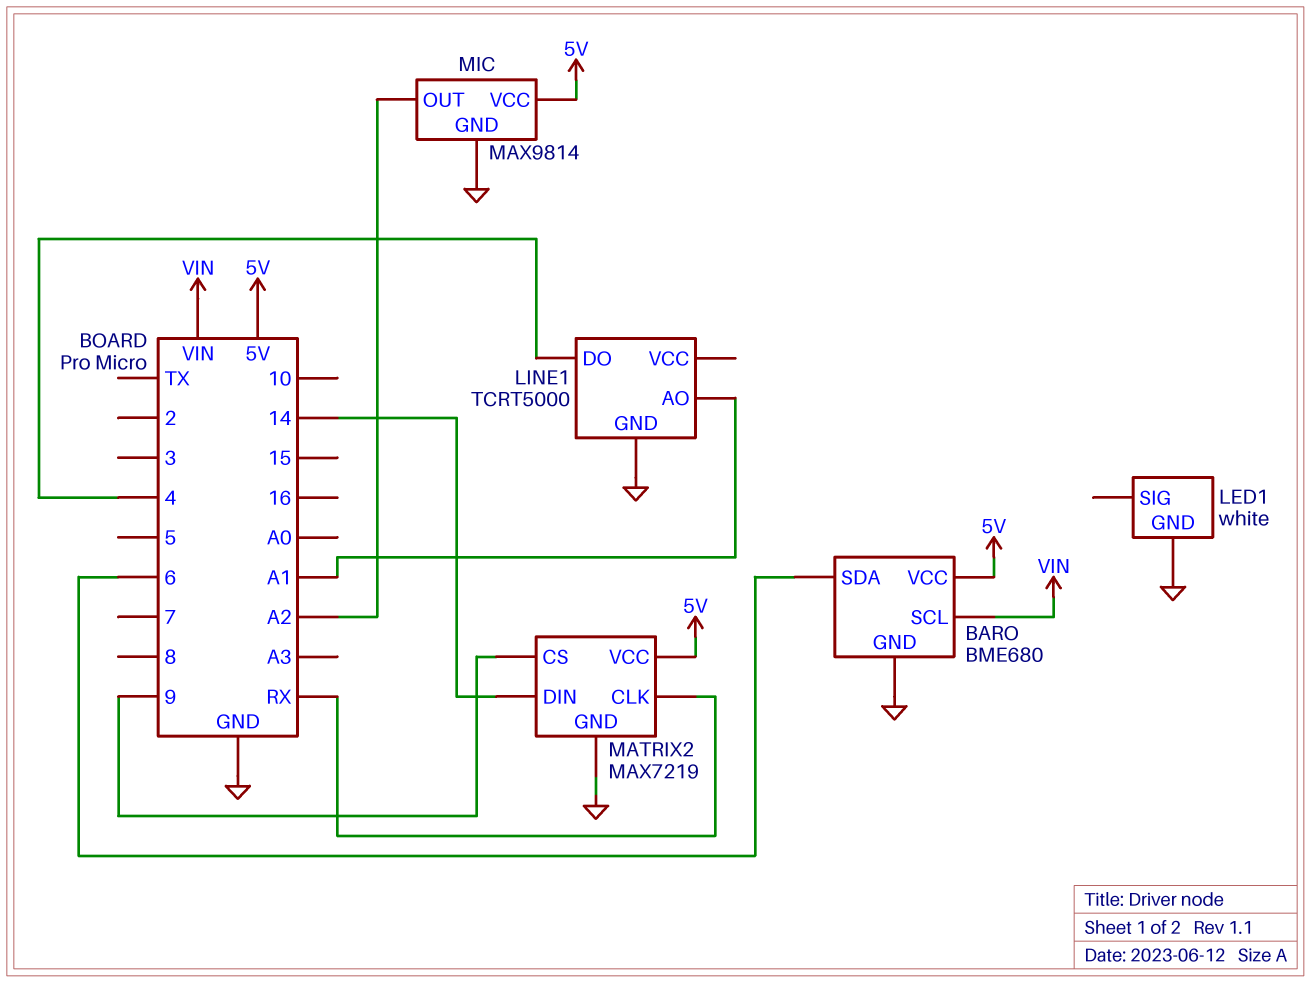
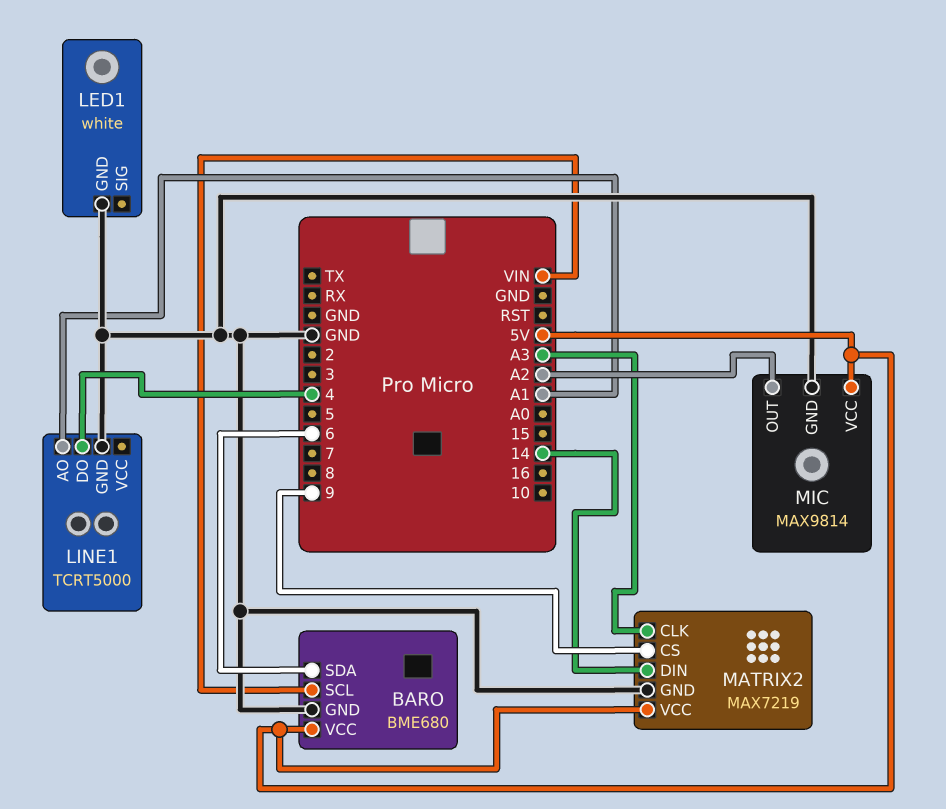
MATRIX2 pin CLK: RX -> A3

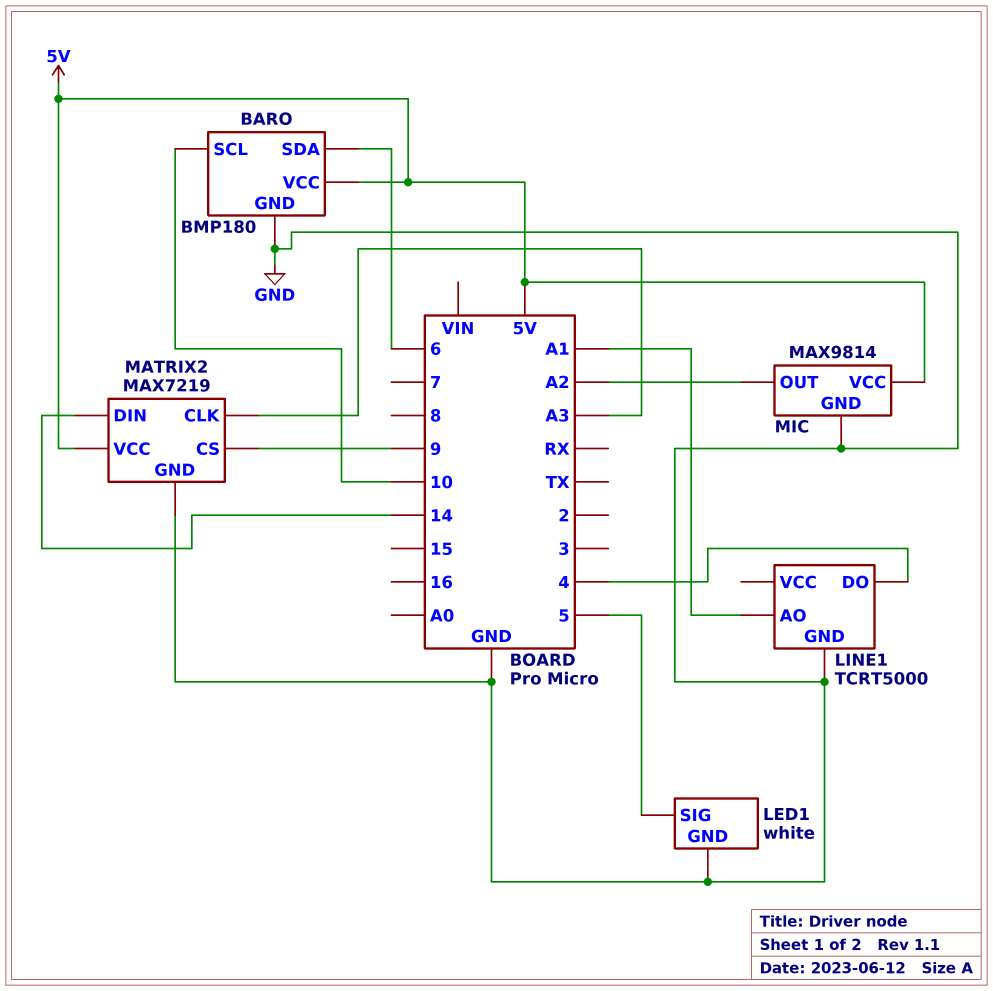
BARO: BME680 -> BMP180
BARO pin SCL: VIN -> 10
LED1 pin SIG: none -> 5

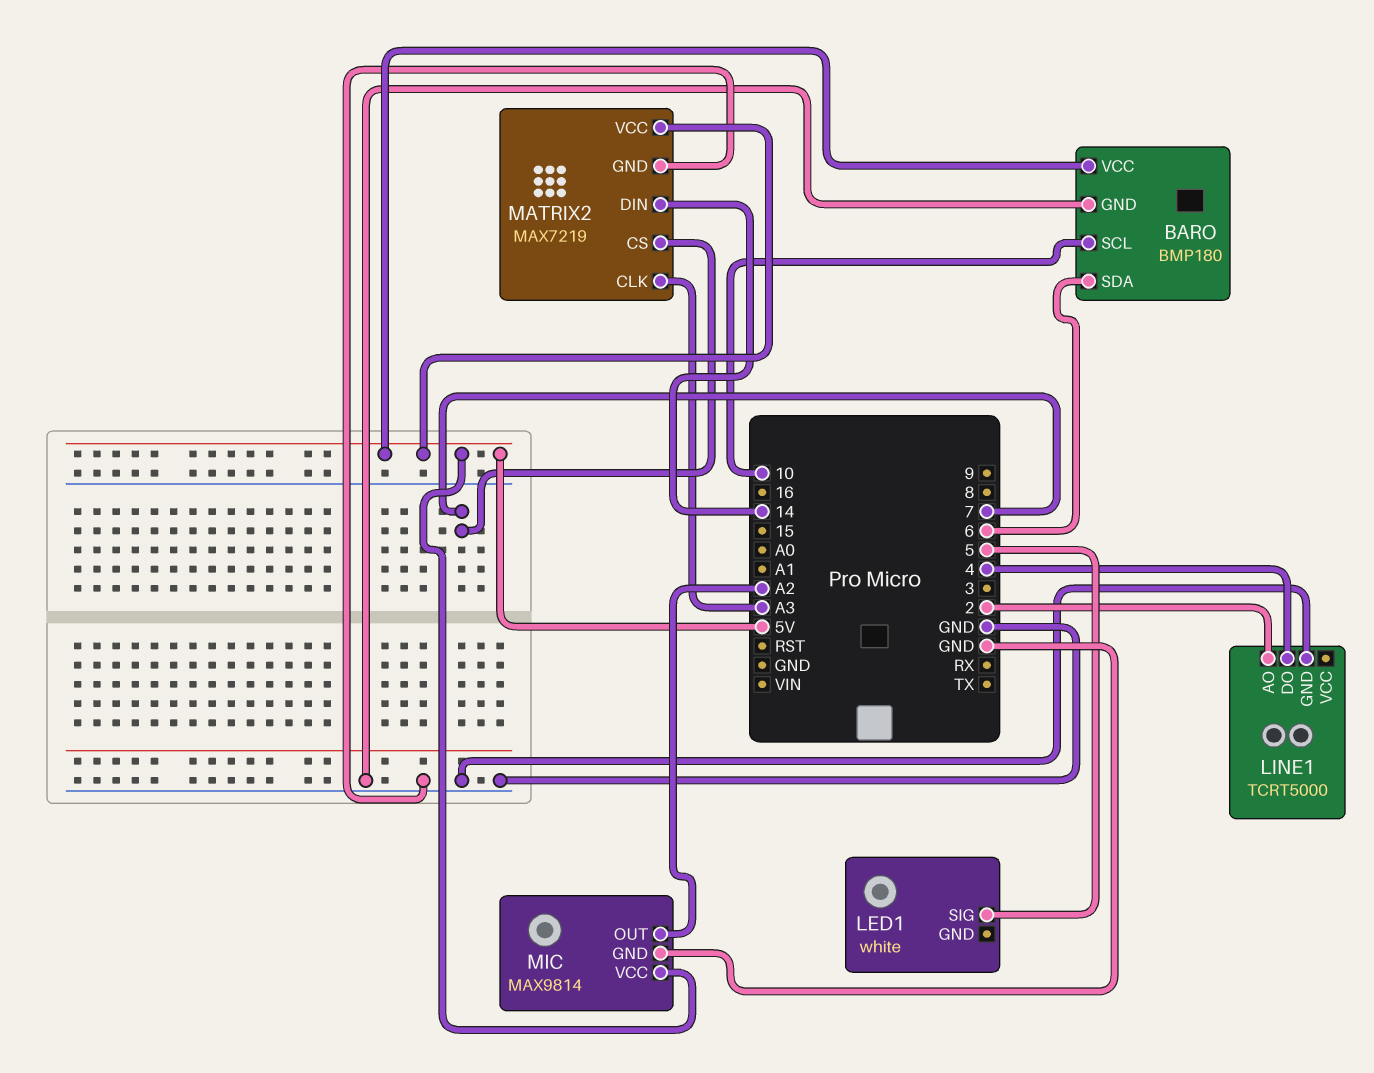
LED1 pin GND: GND -> none
LINE1 pin AO: A1 -> 2
MATRIX2 pin CS: 9 -> 7

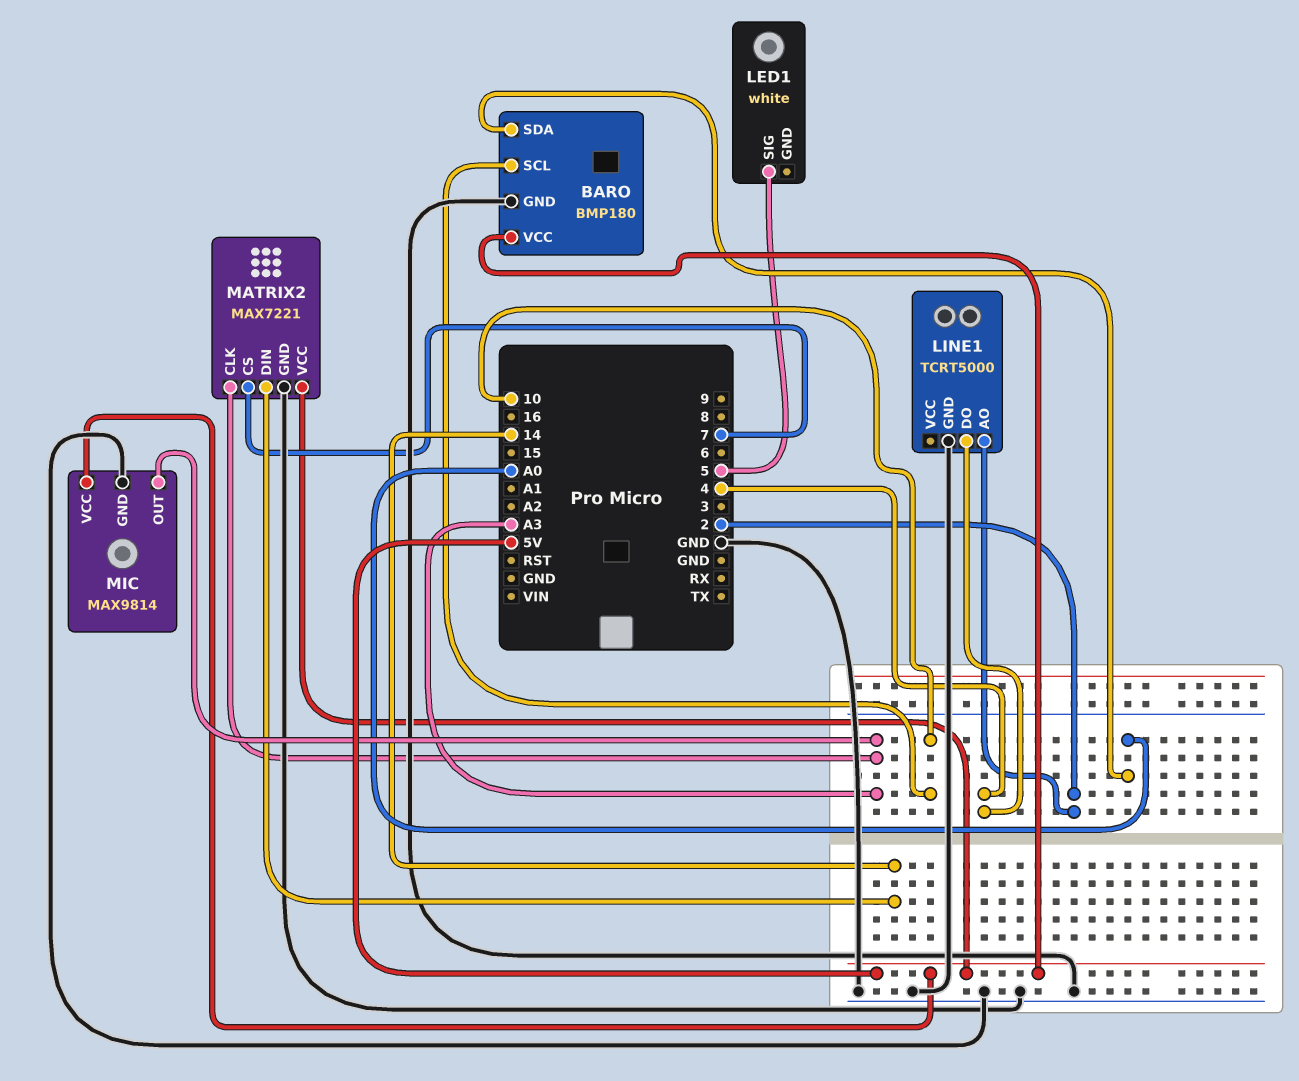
BARO pin SDA: 6 -> A0
MATRIX2: MAX7219 -> MAX7221
MIC pin OUT: A2 -> A3

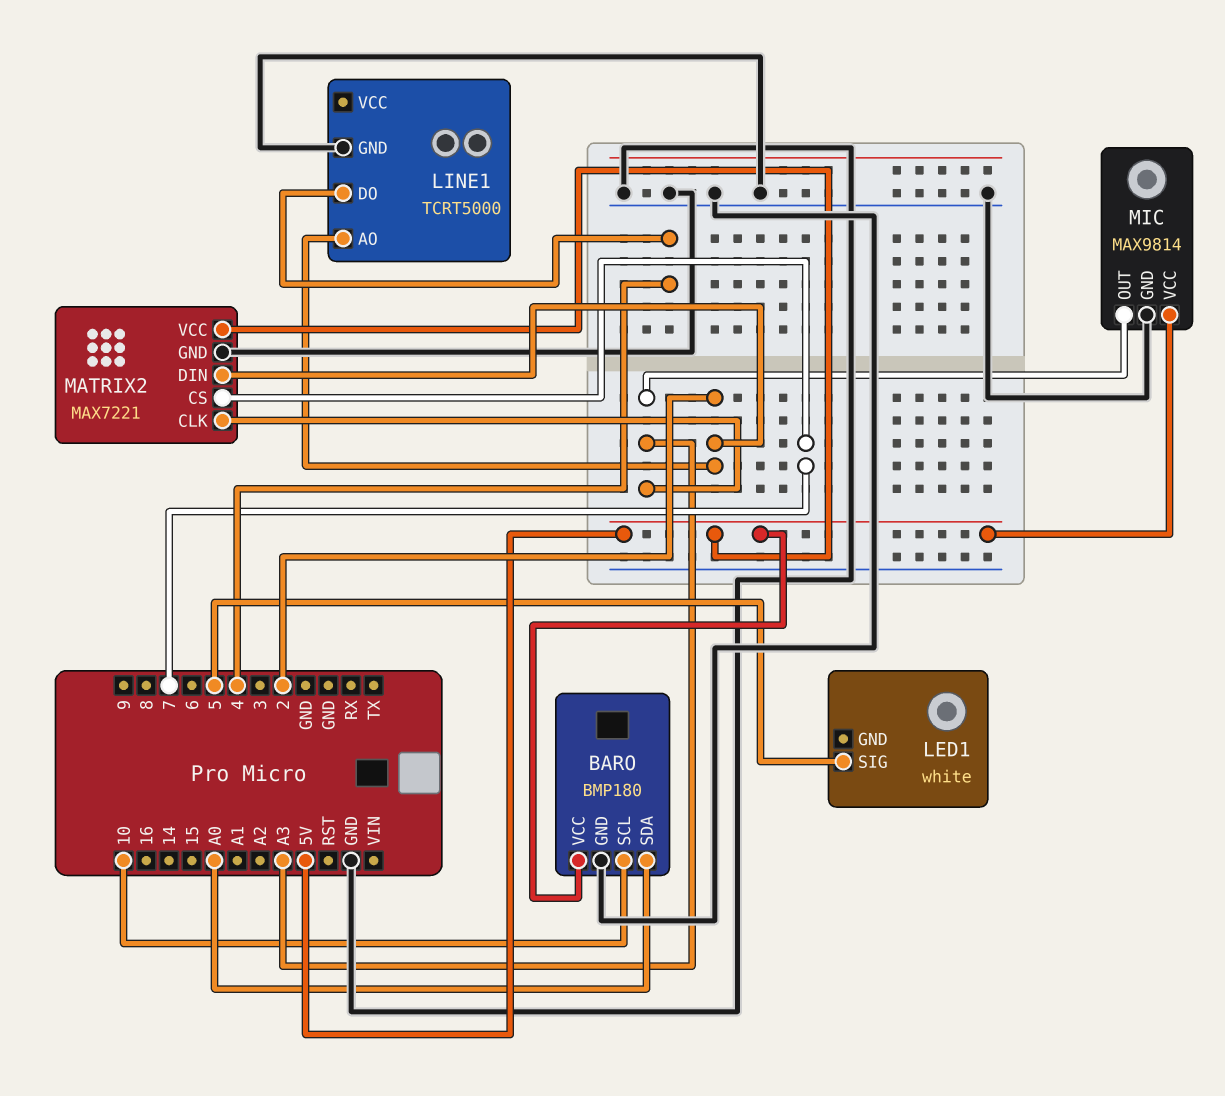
MATRIX2 pin DIN: 14 -> 2

